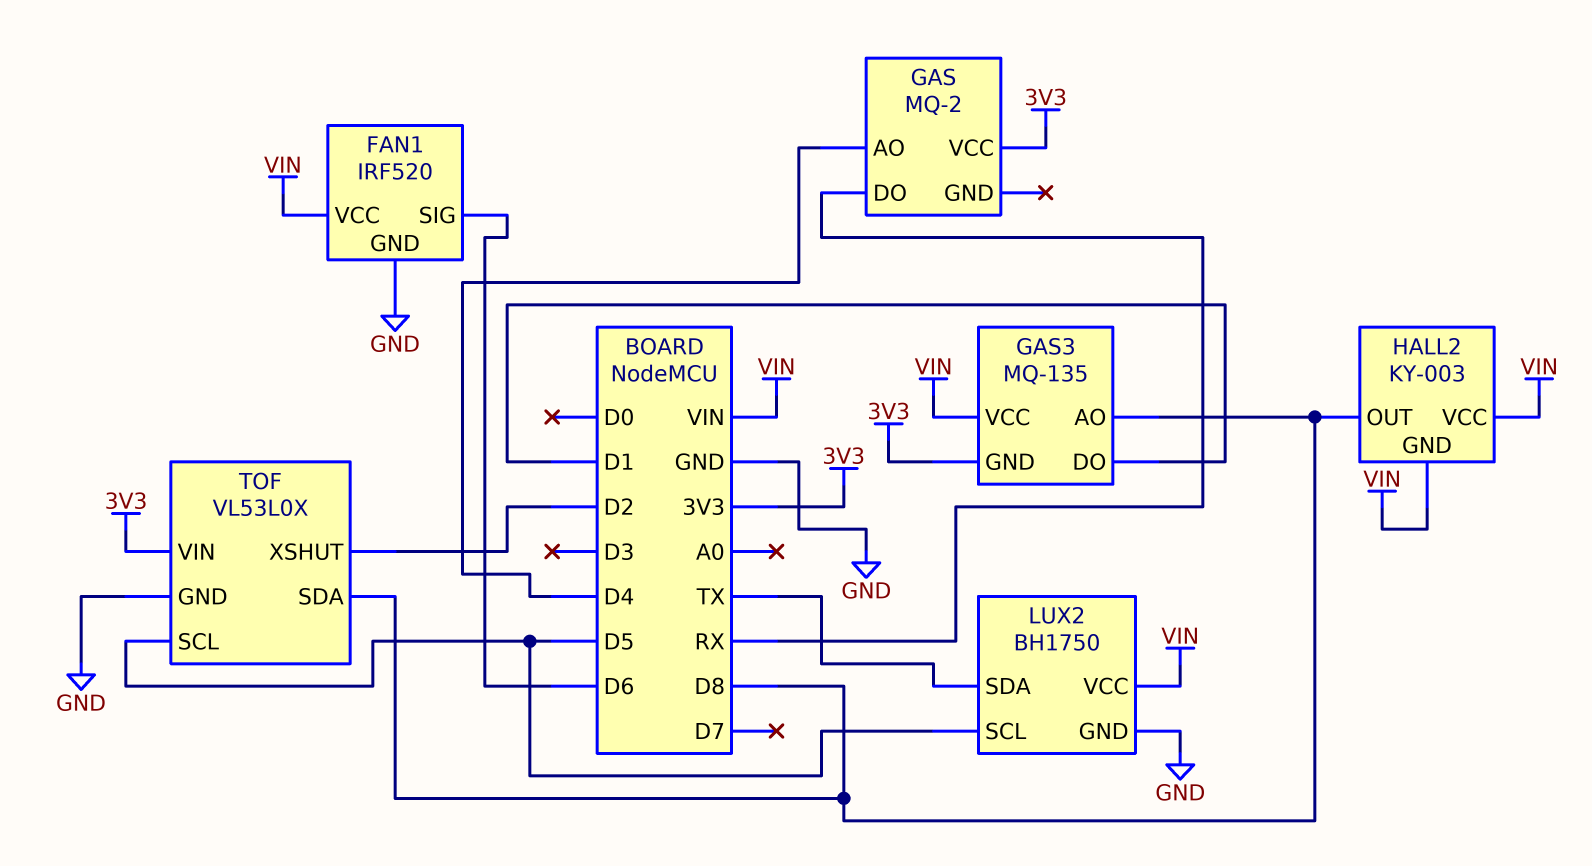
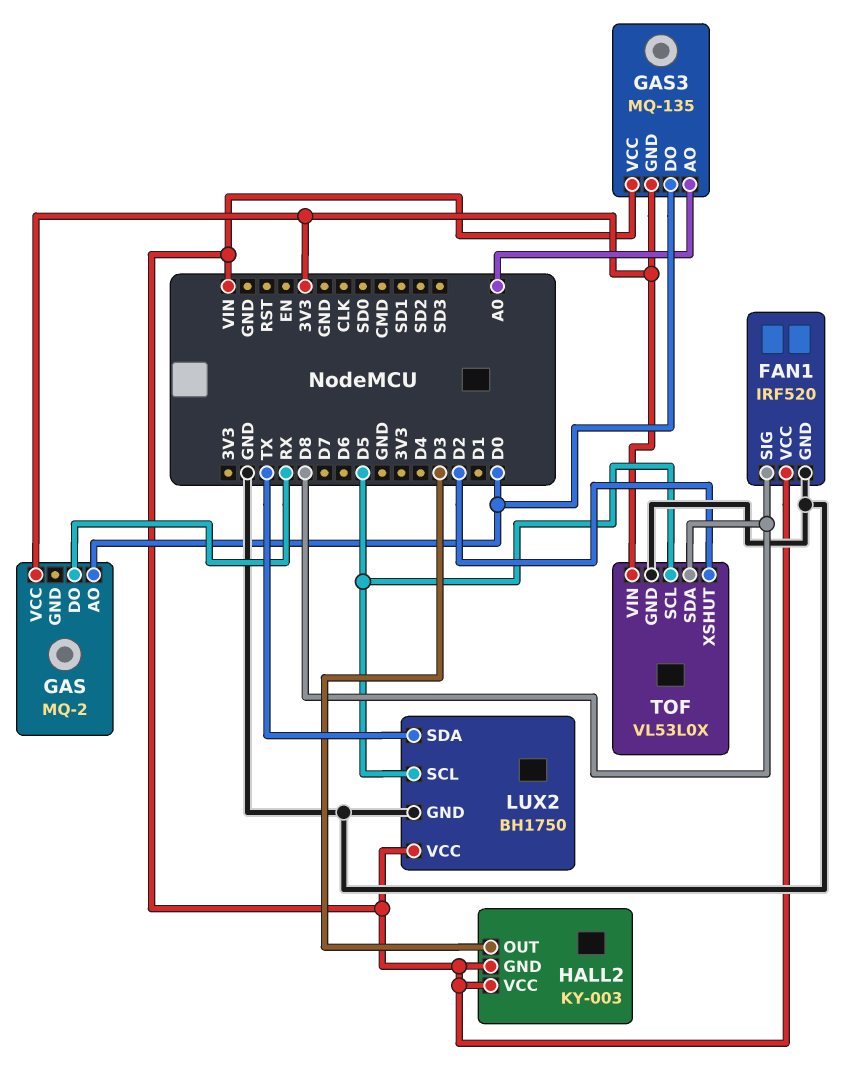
FAN1 pin SIG: D6 -> D8
GAS pin AO: D4 -> D0
GAS3 pin AO: D8 -> A0
GAS3 pin DO: D1 -> D0
HALL2 pin OUT: D8 -> D3

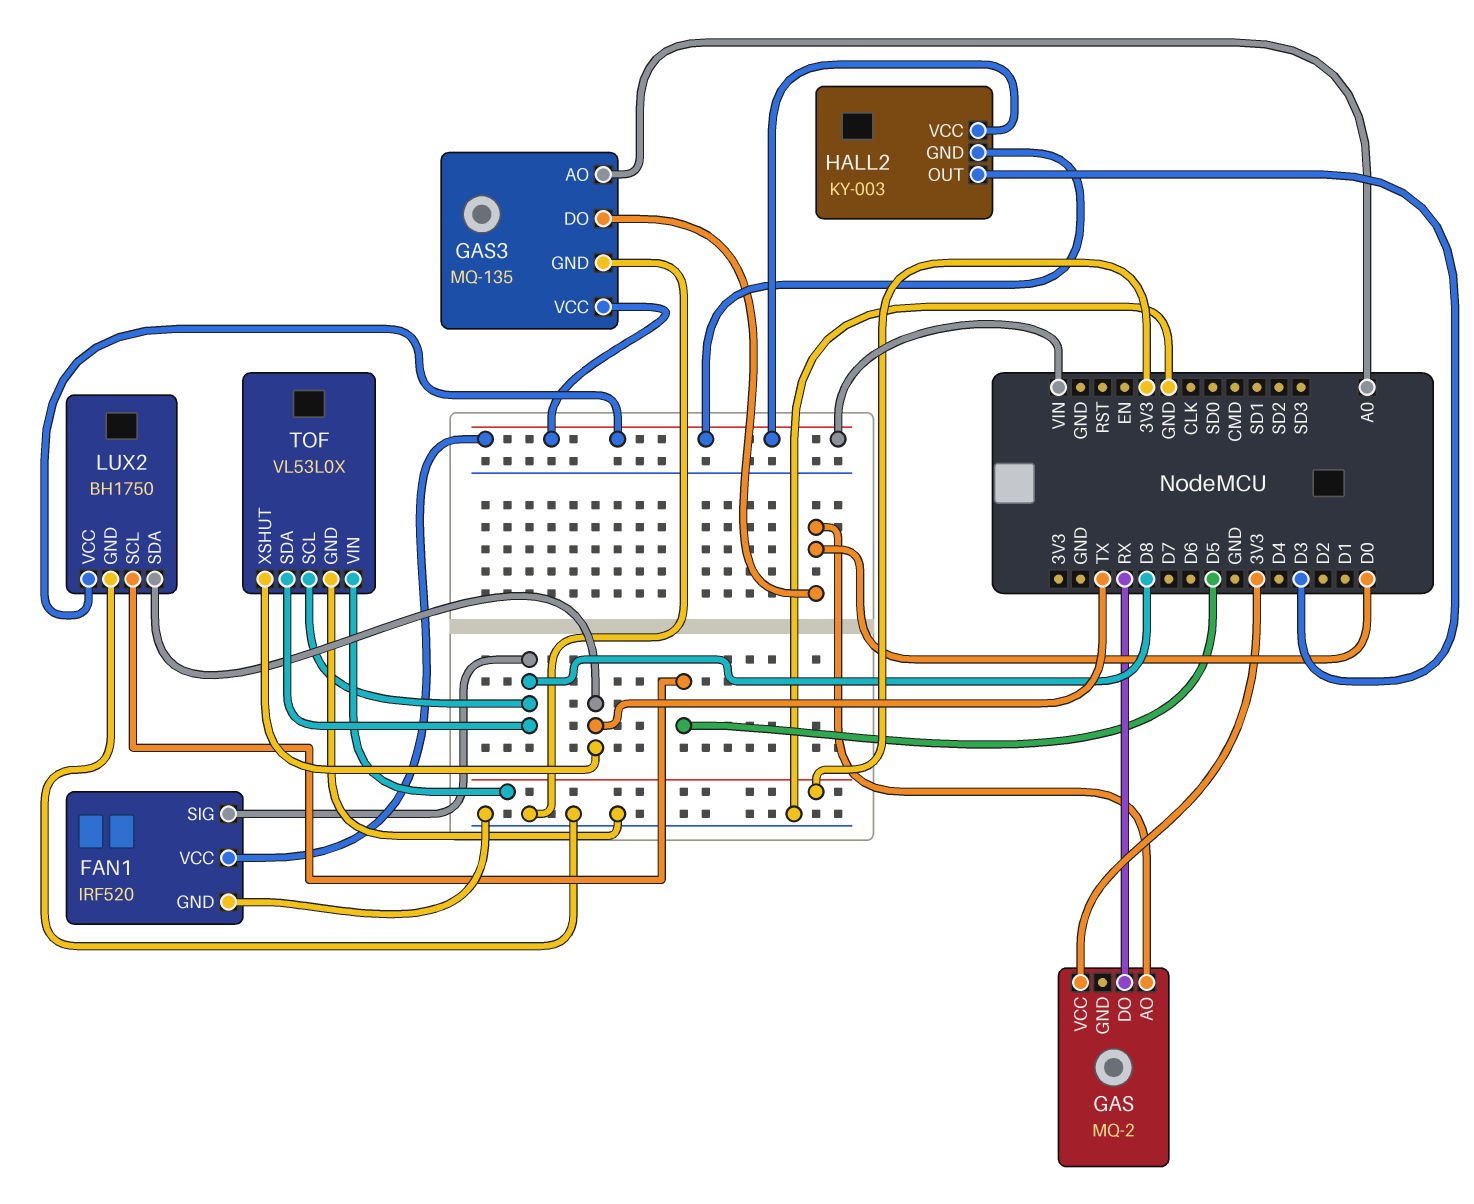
GAS3 pin GND: 3V3 -> GND
TOF pin SCL: D5 -> D8
TOF pin XSHUT: D2 -> TX

